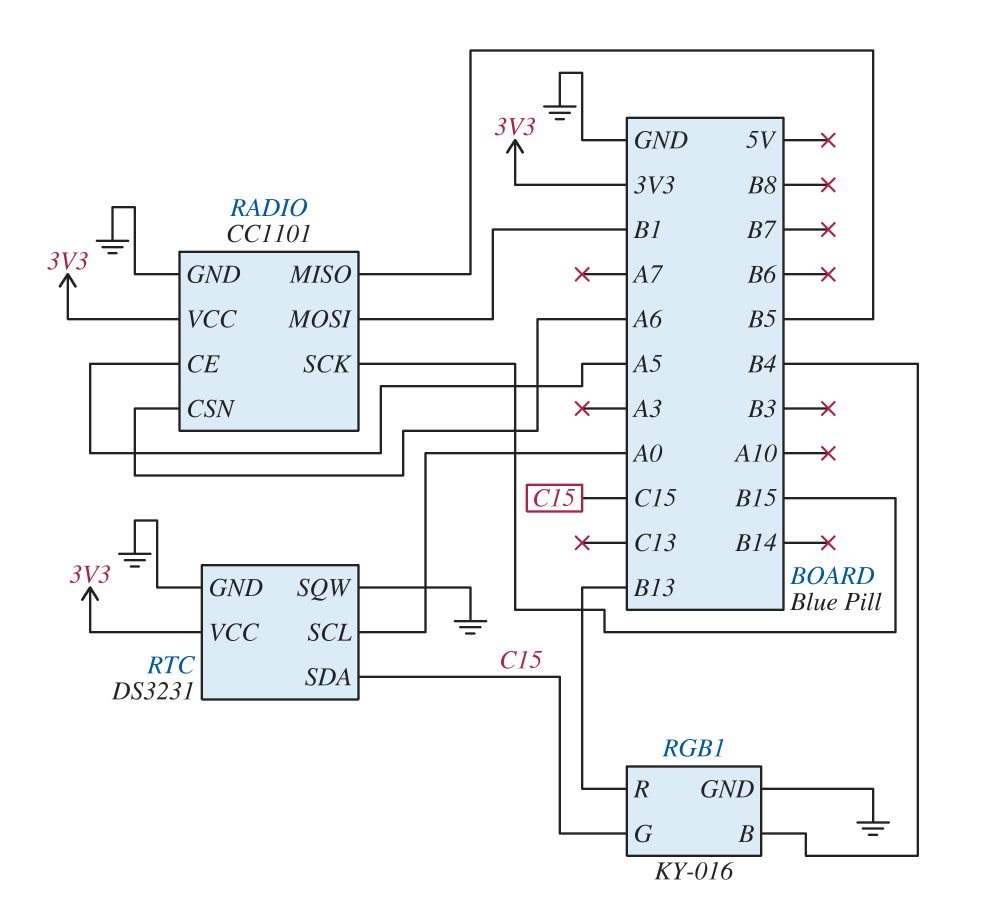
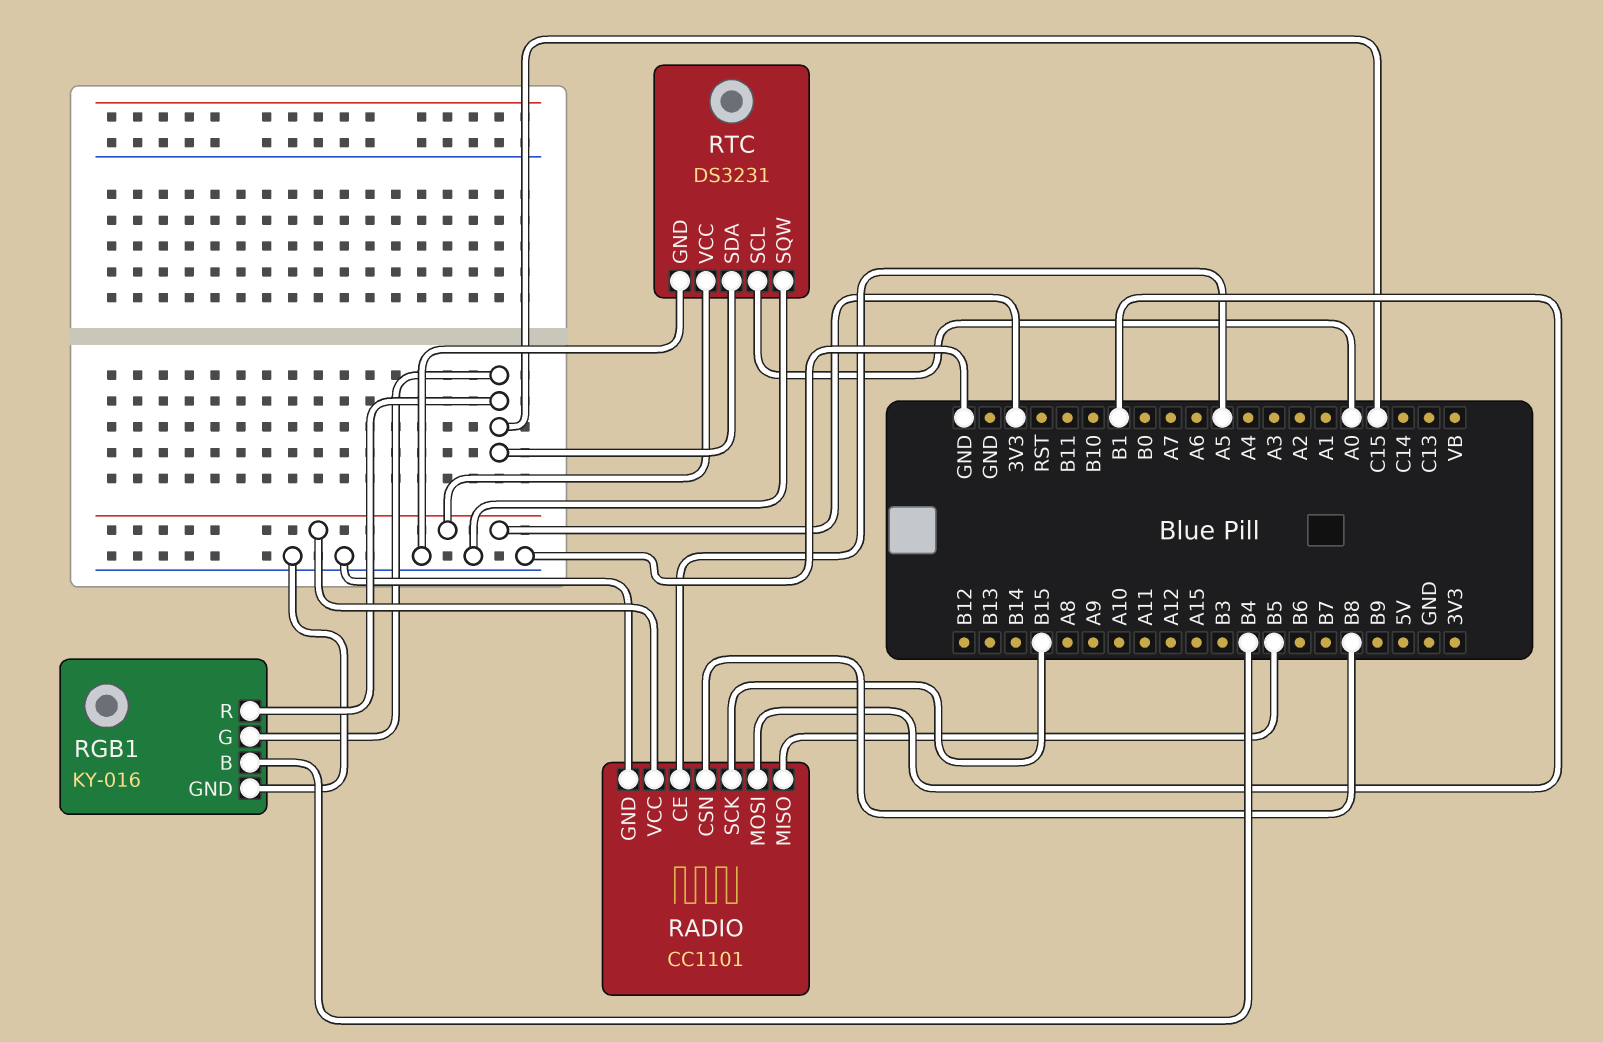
RADIO pin CSN: A6 -> B8
RGB1 pin R: B13 -> C15

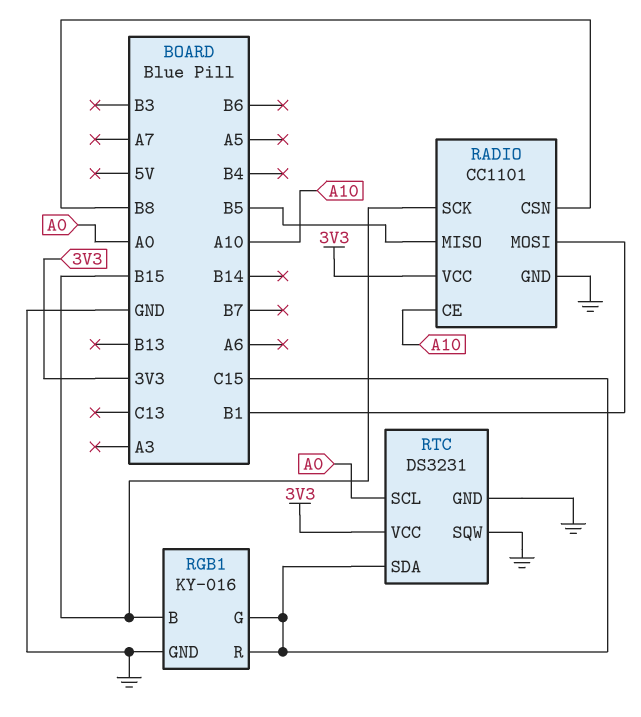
RADIO pin CE: A5 -> A10
RGB1 pin B: B4 -> B15

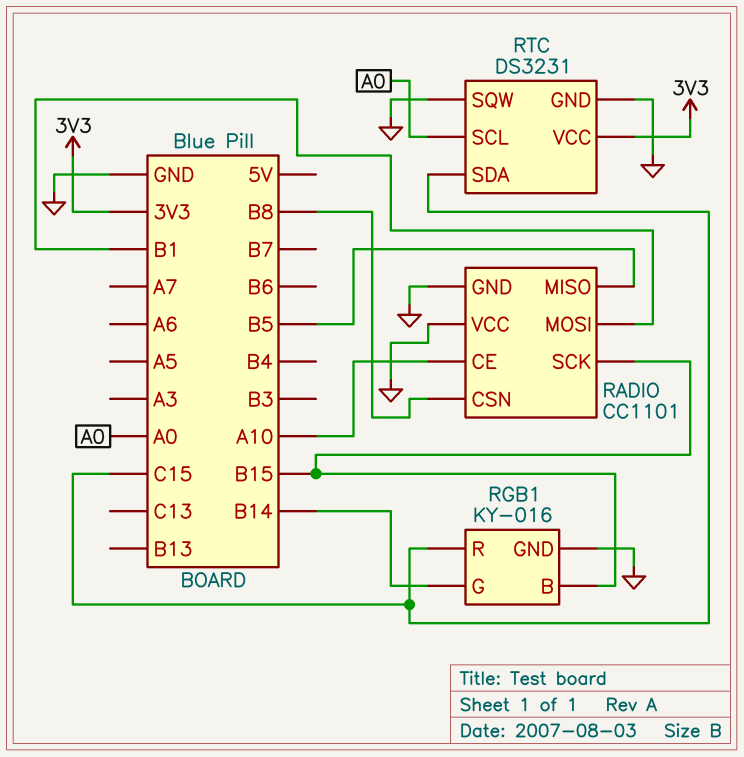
RADIO pin VCC: 3V3 -> GND
RGB1 pin G: C15 -> B14

